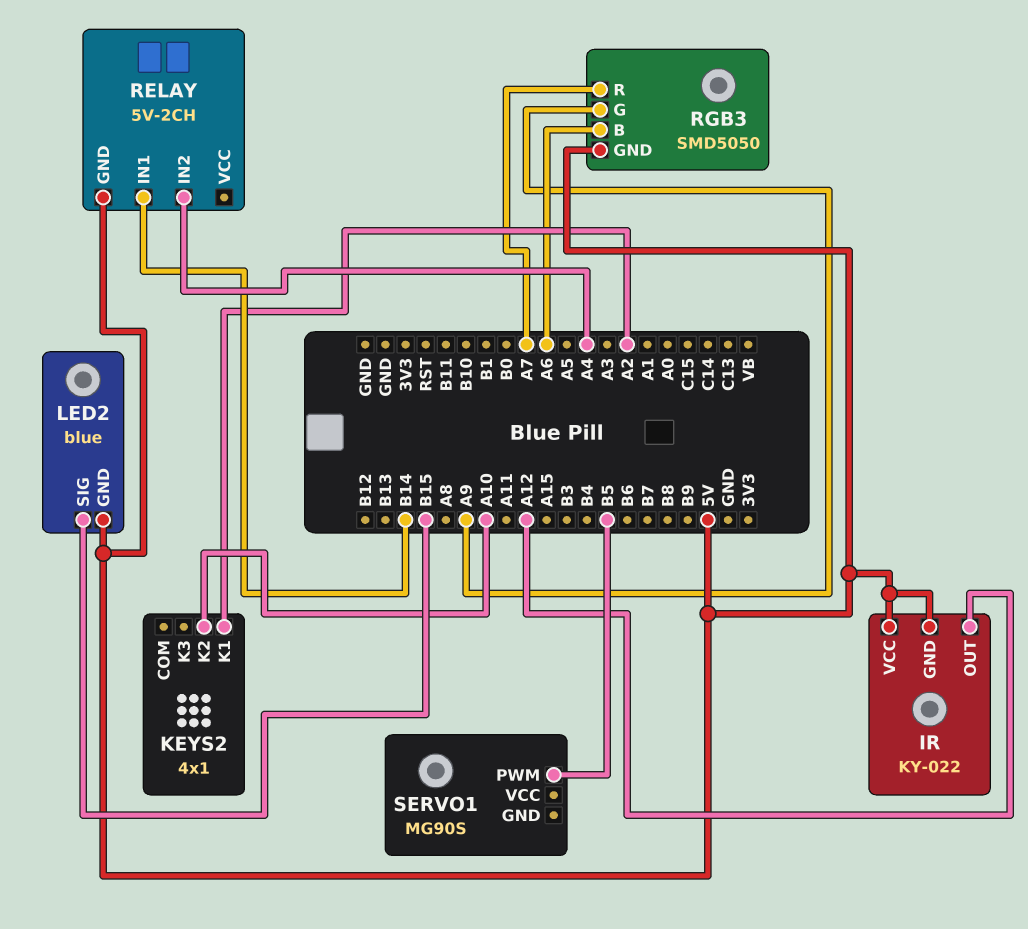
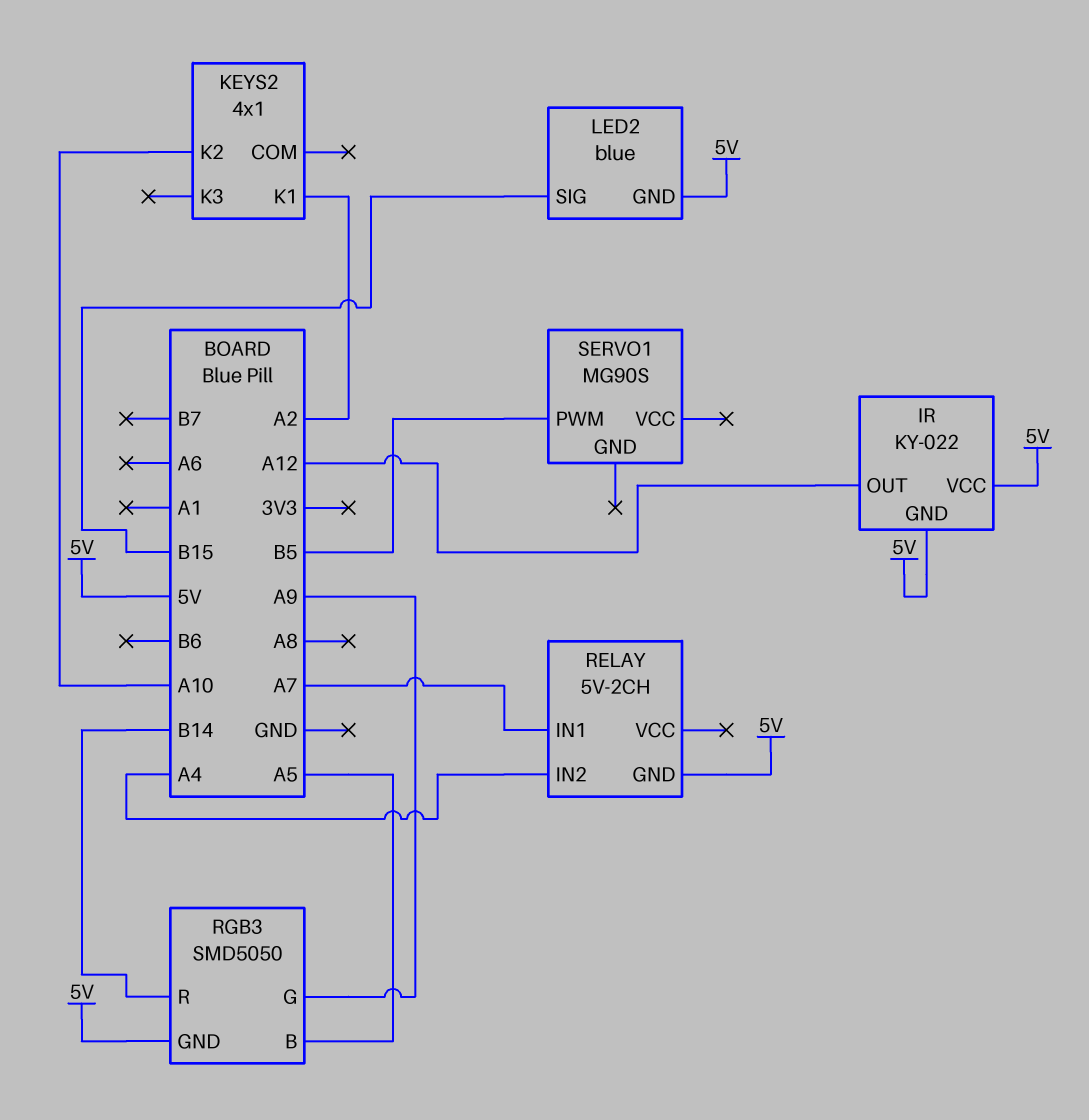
RELAY pin IN1: B14 -> A7
RGB3 pin B: A6 -> A5
RGB3 pin R: A7 -> B14

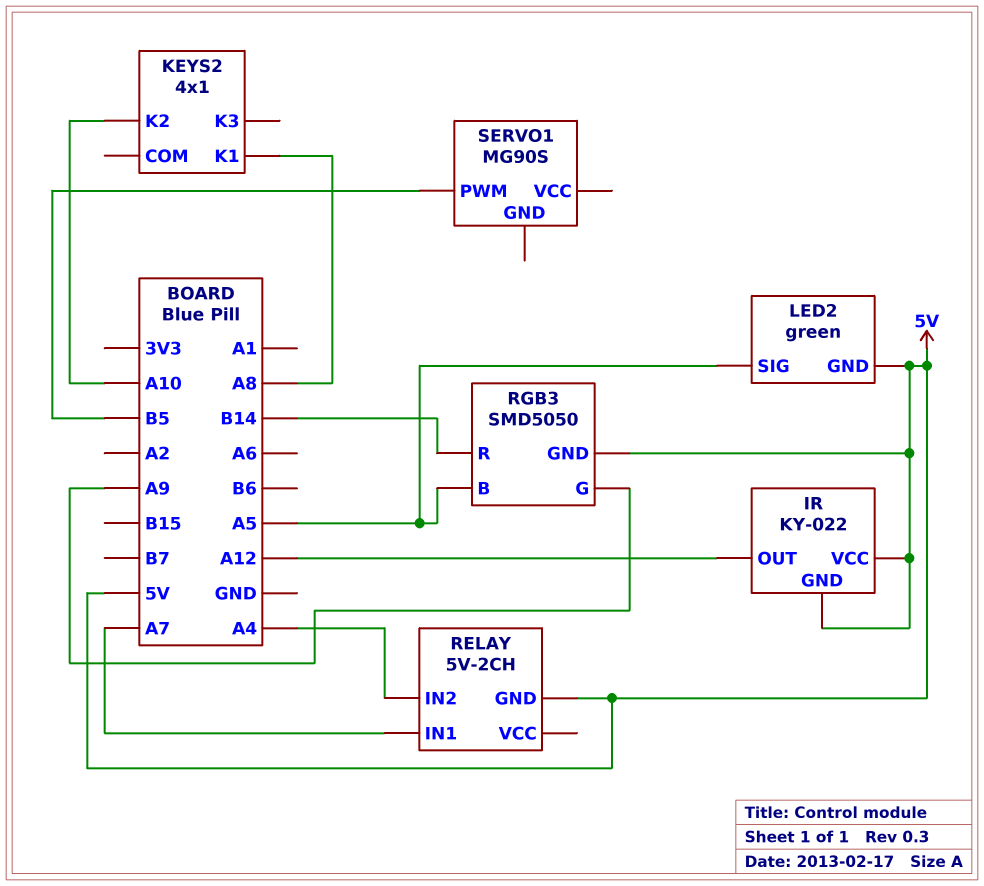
KEYS2 pin K1: A2 -> A8
LED2: blue -> green
LED2 pin SIG: B15 -> A5

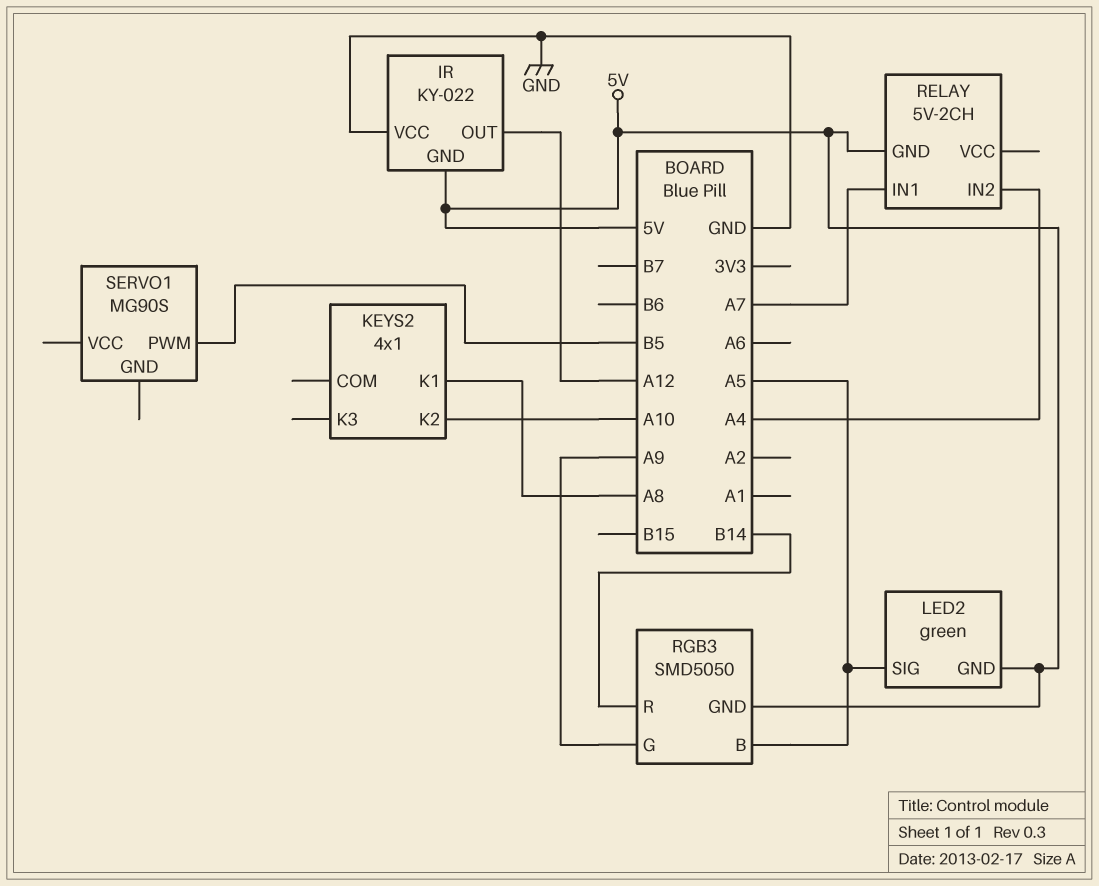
IR pin VCC: 5V -> GND

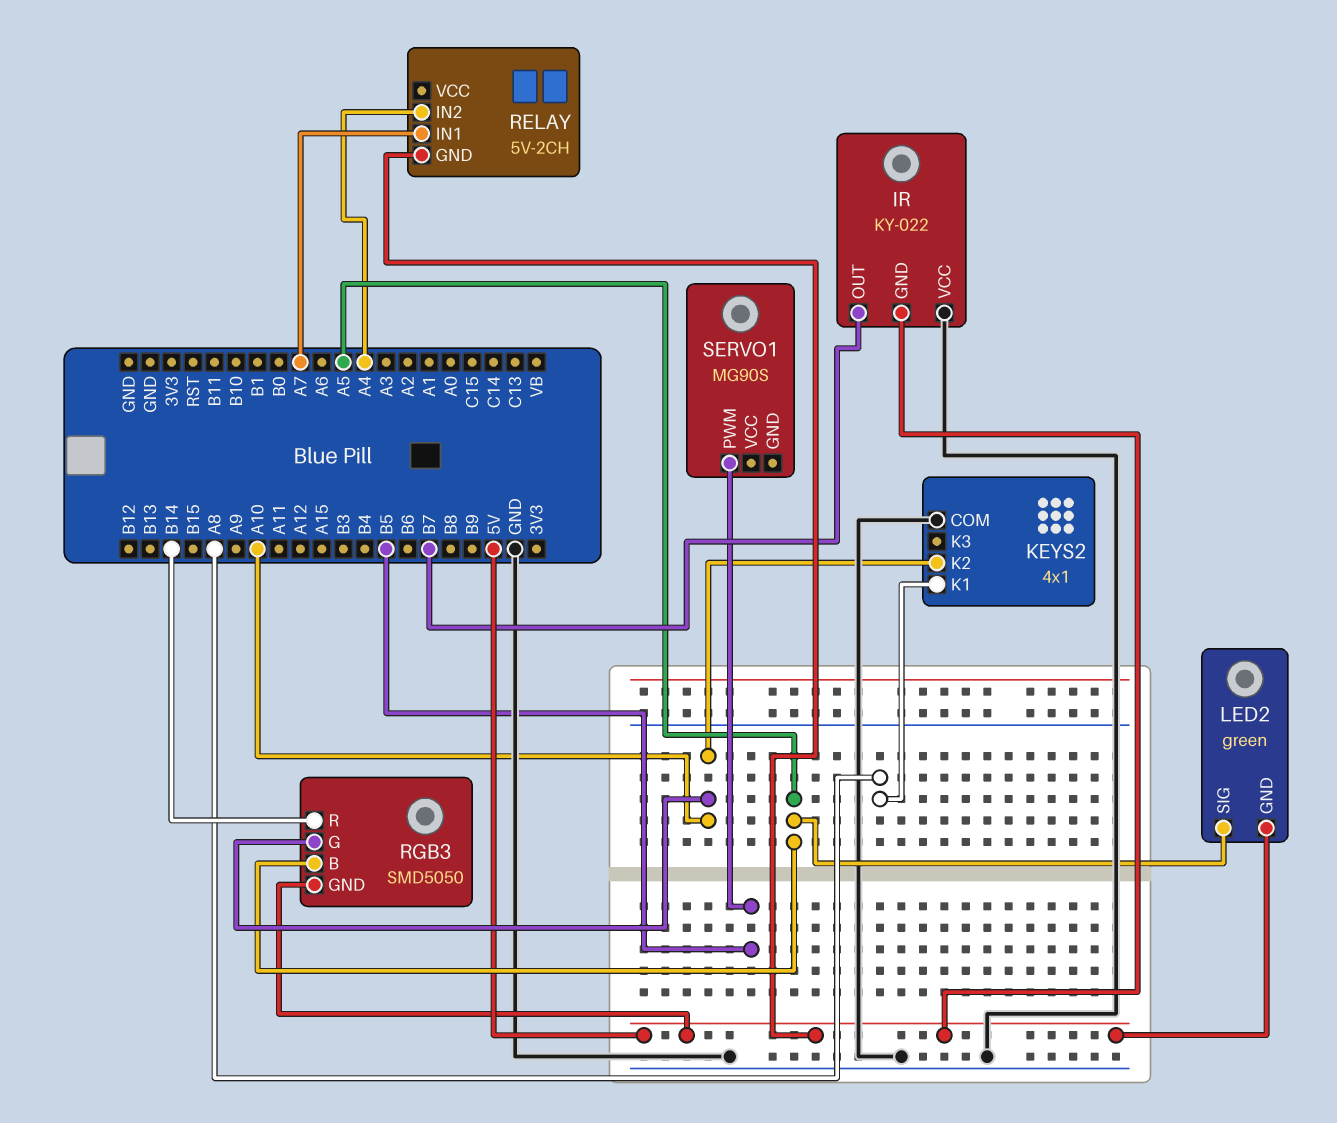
IR pin OUT: A12 -> B7
KEYS2 pin COM: none -> GND
RGB3 pin G: A9 -> A10

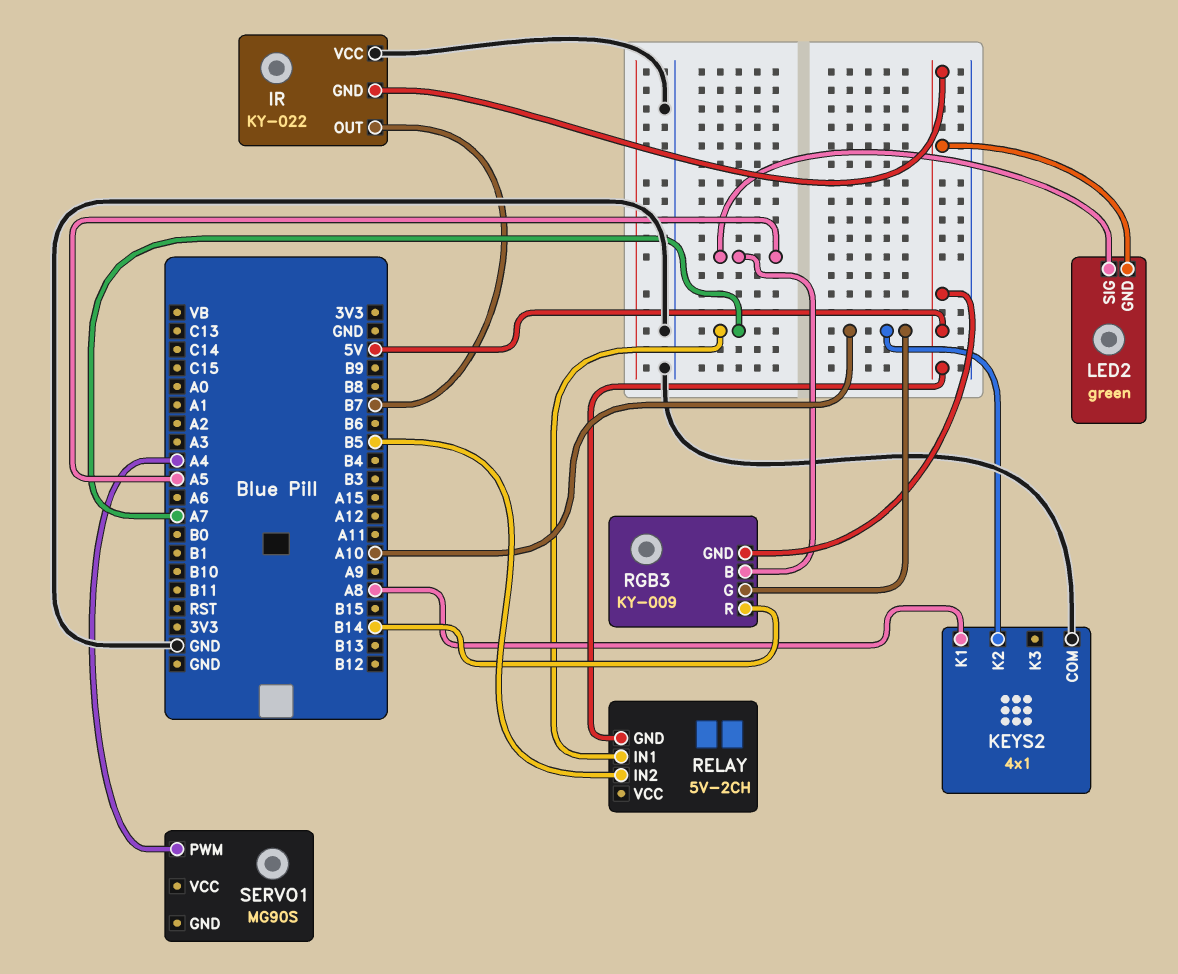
RELAY pin IN2: A4 -> B5
RGB3: SMD5050 -> KY-009
SERVO1 pin PWM: B5 -> A4

